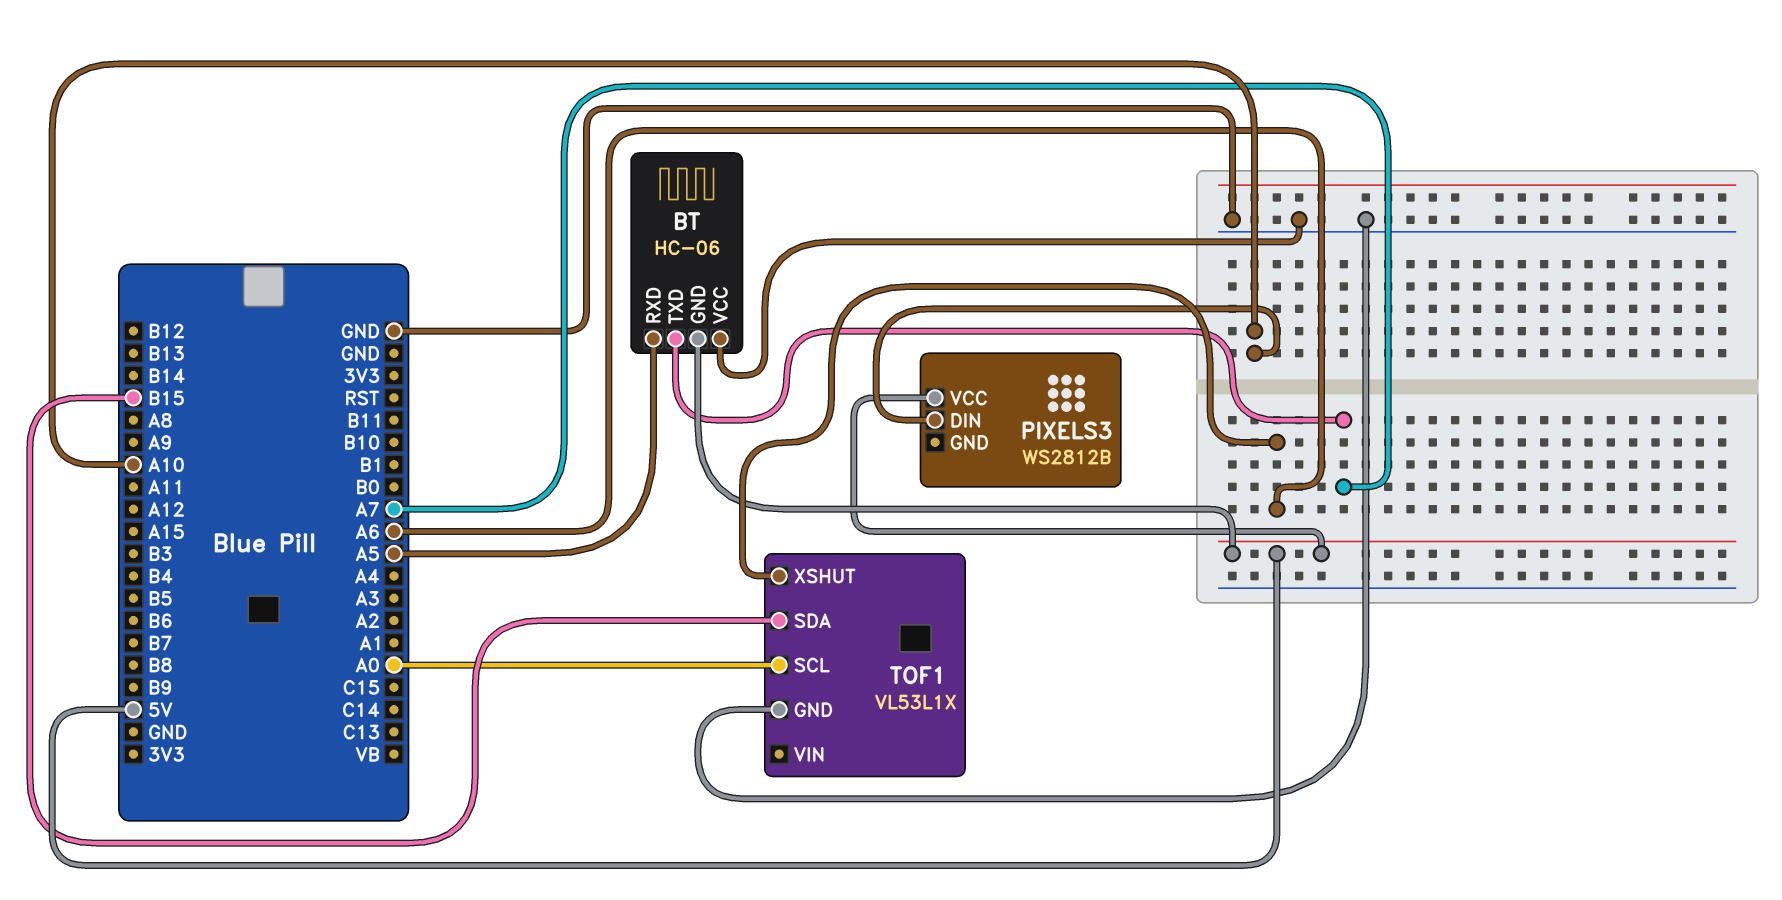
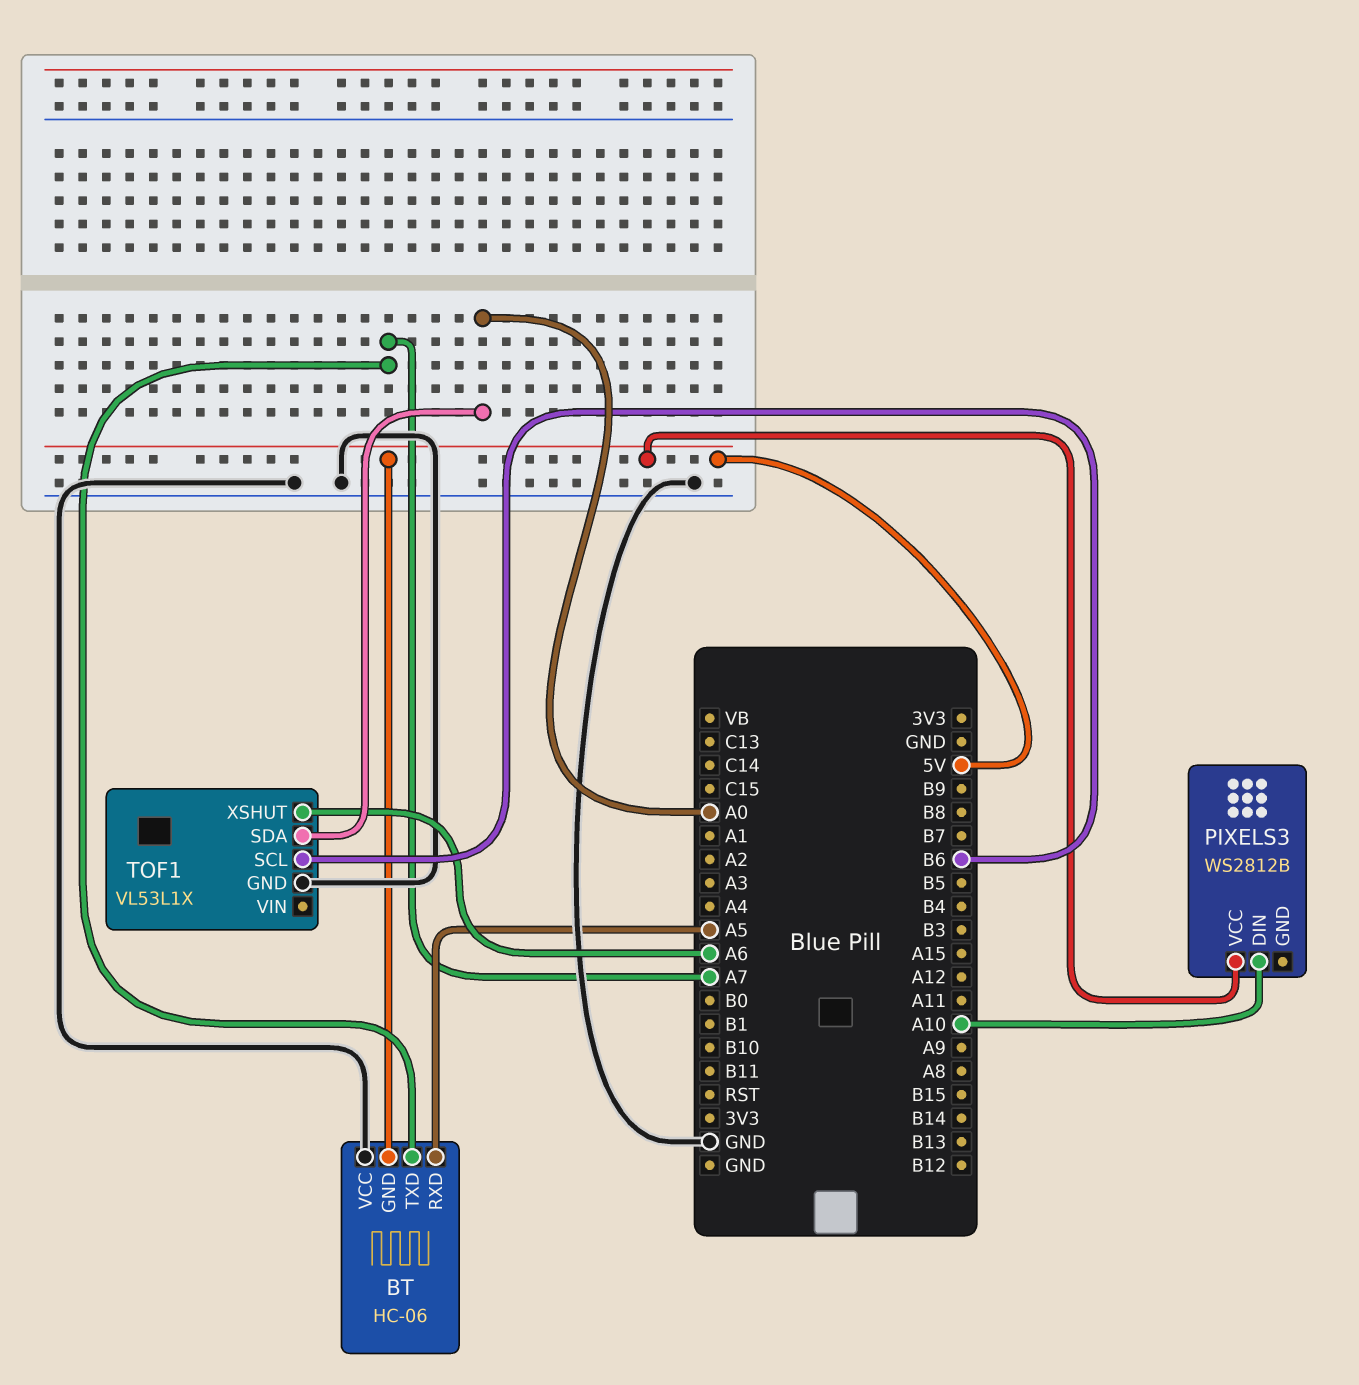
TOF1 pin SCL: A0 -> B6
TOF1 pin SDA: B15 -> A0

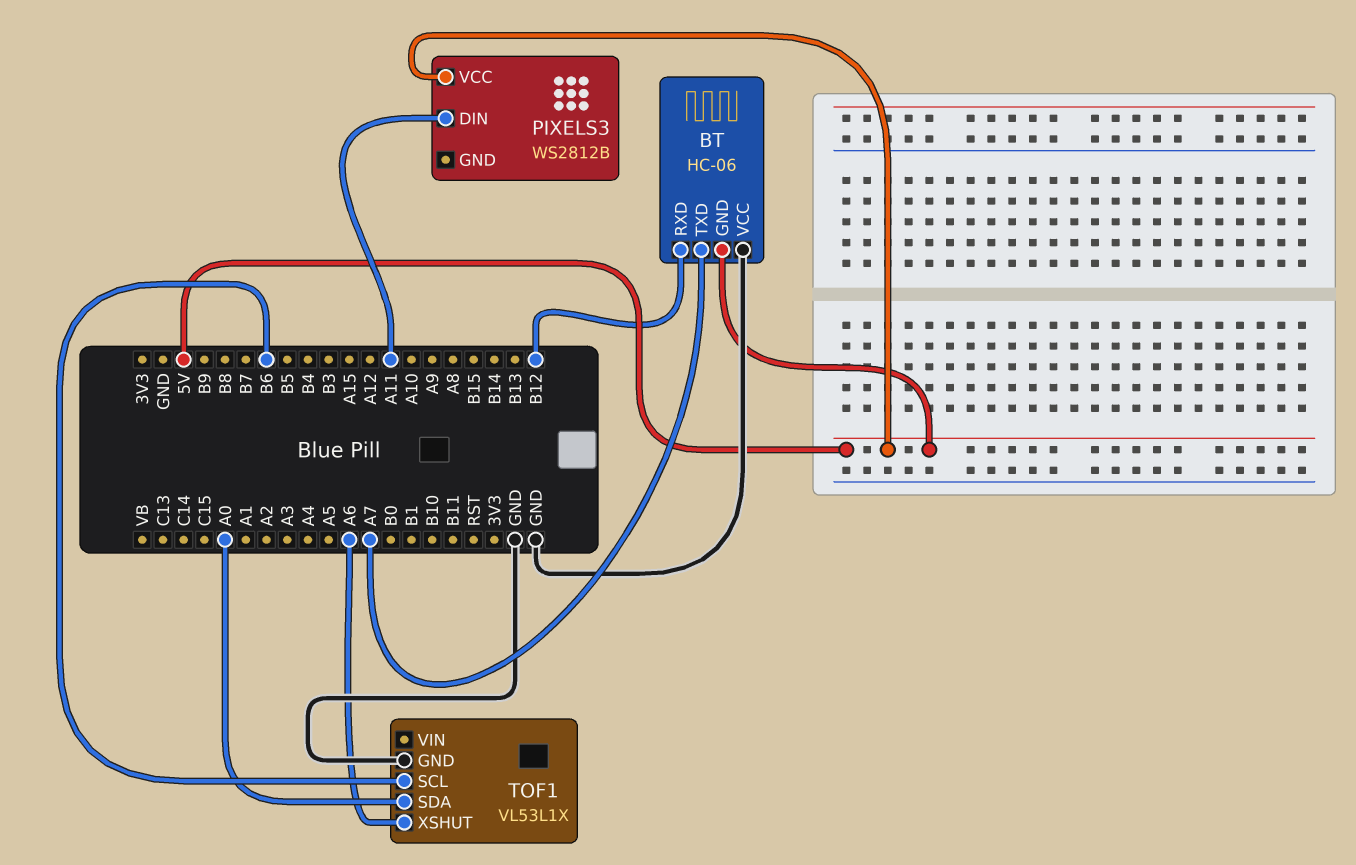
BT pin RXD: A5 -> B12
PIXELS3 pin DIN: A10 -> A11

